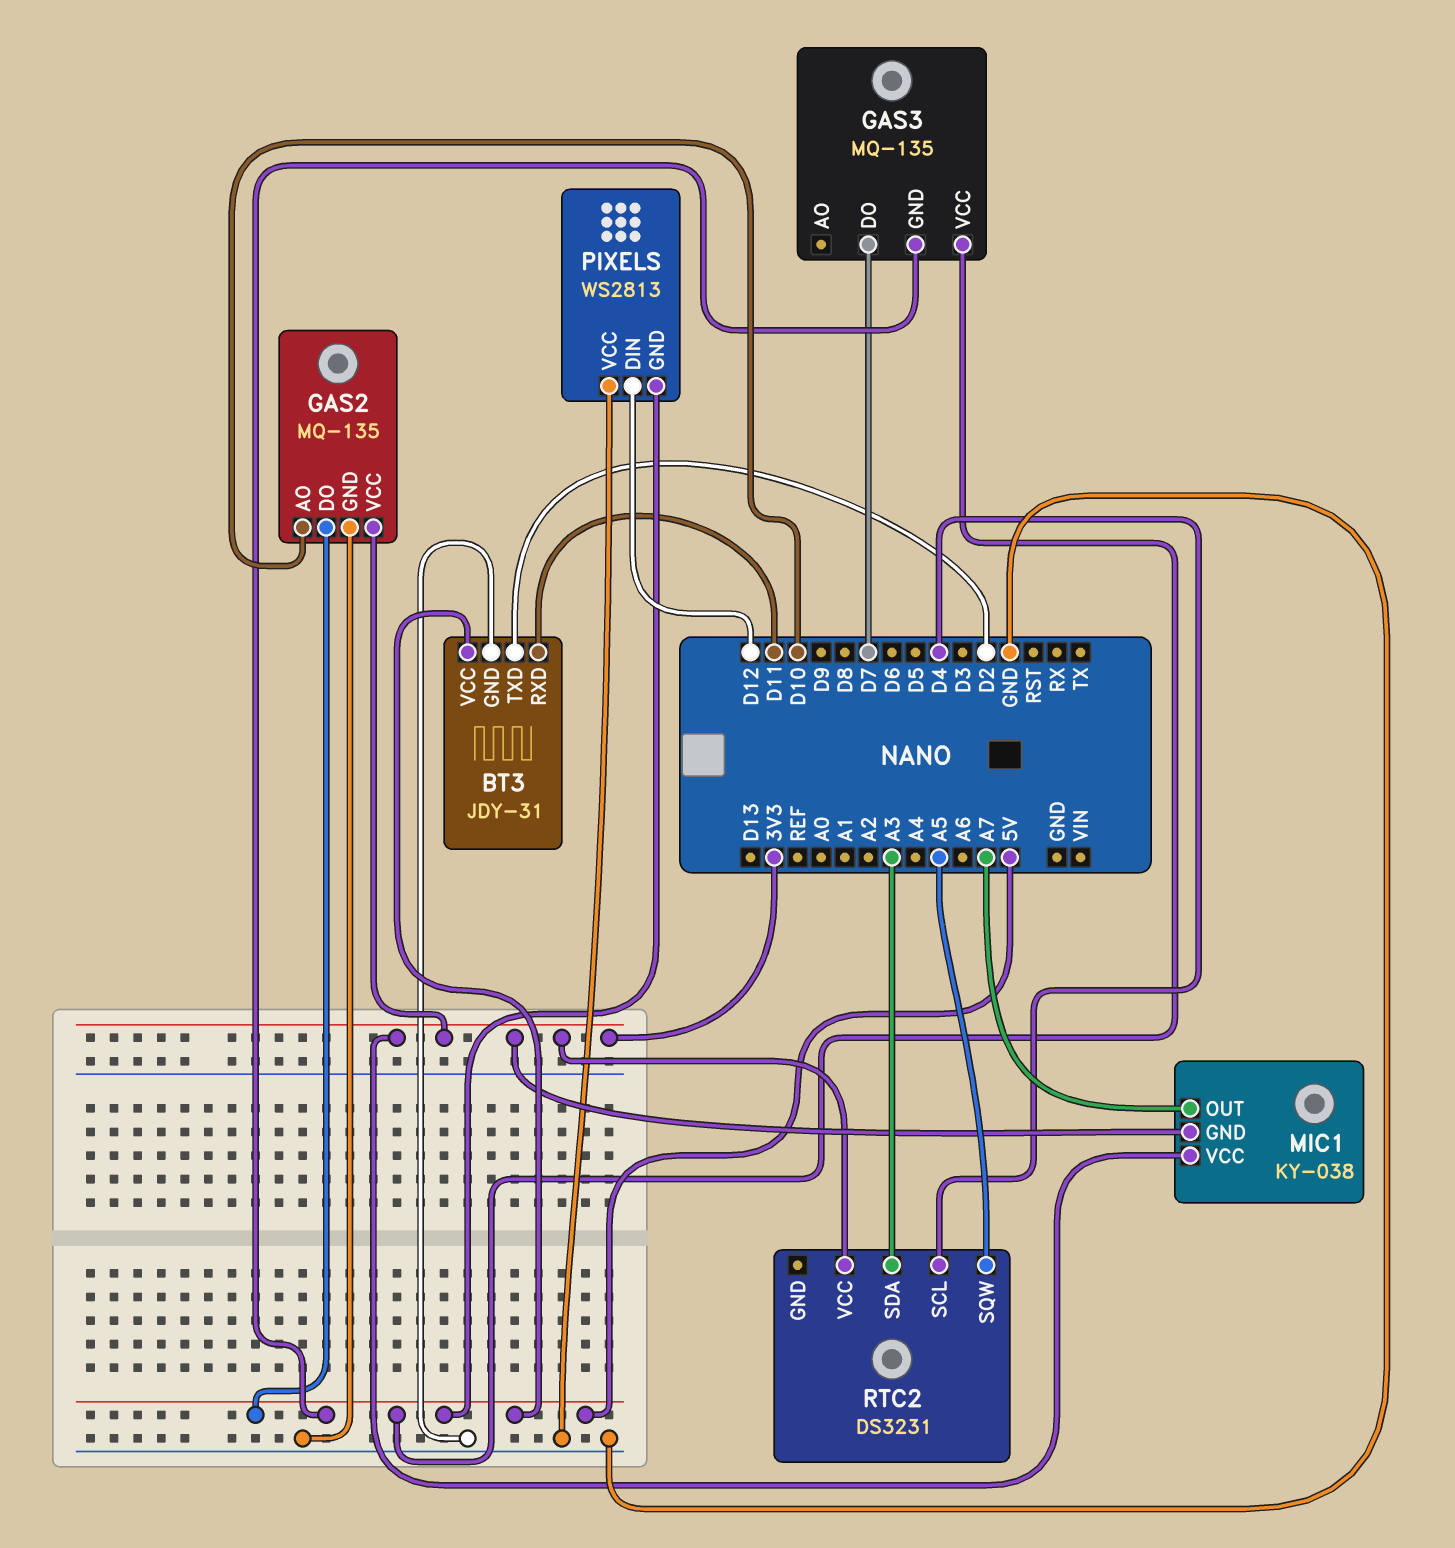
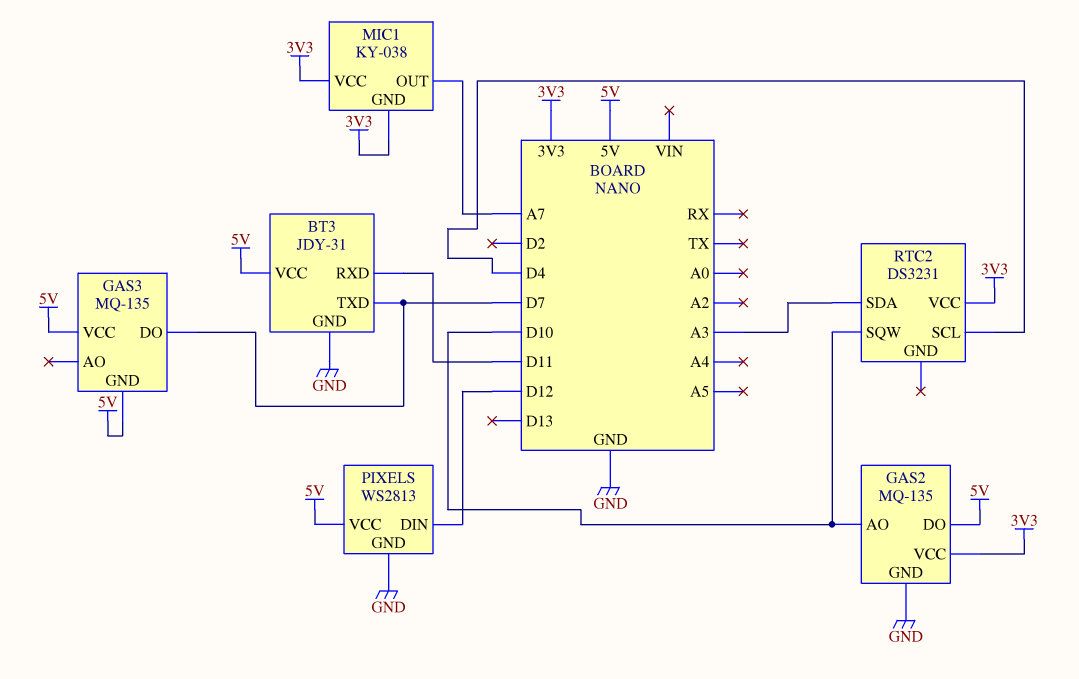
BT3 pin TXD: D2 -> D7
PIXELS pin GND: 5V -> GND
PIXELS pin VCC: GND -> 5V
RTC2 pin SQW: A5 -> D10

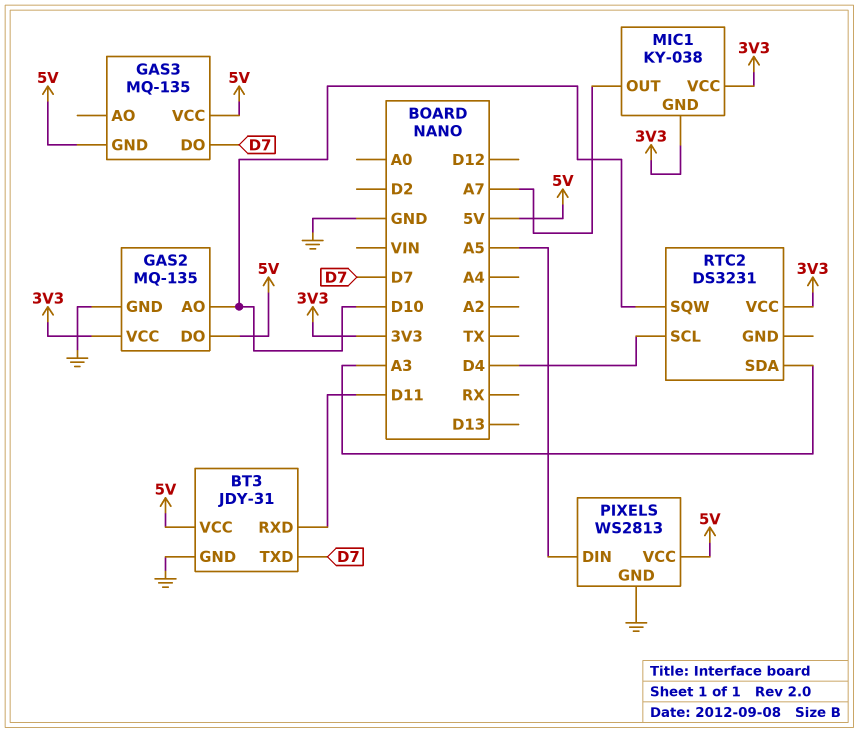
PIXELS pin DIN: D12 -> A5

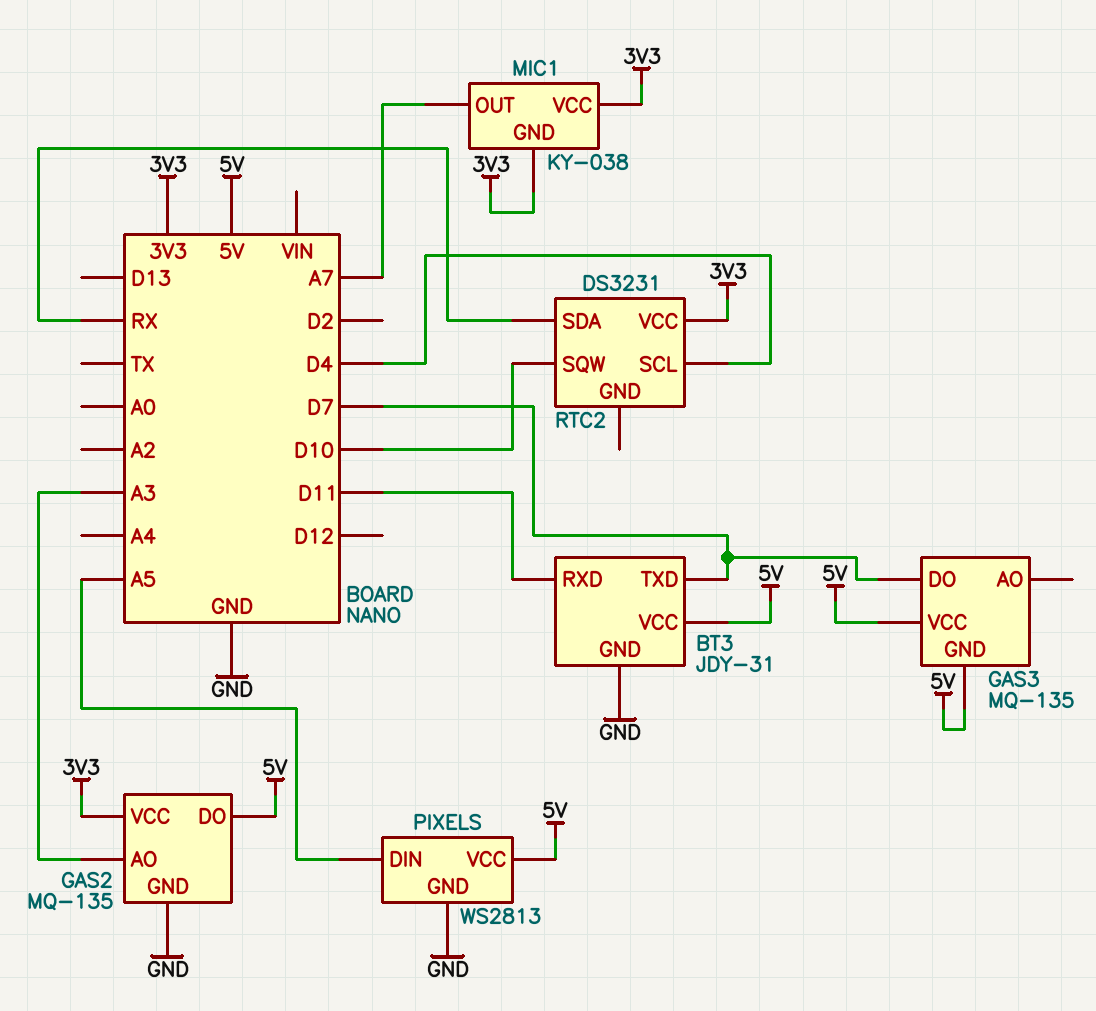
GAS2 pin AO: D10 -> A3
RTC2 pin SDA: A3 -> RX

